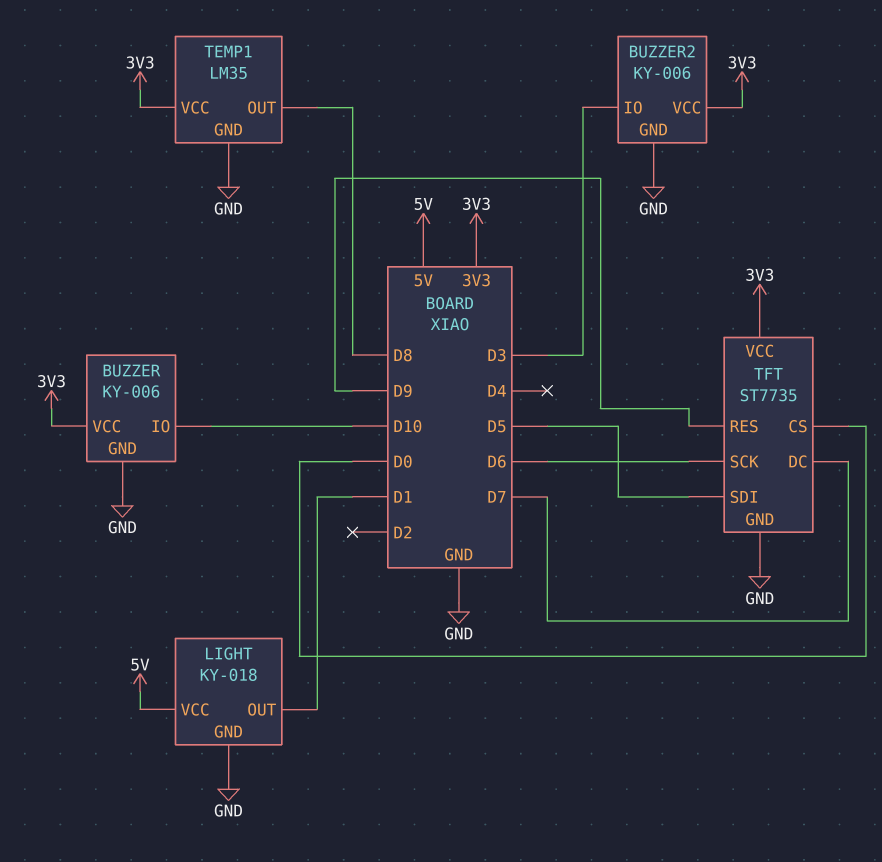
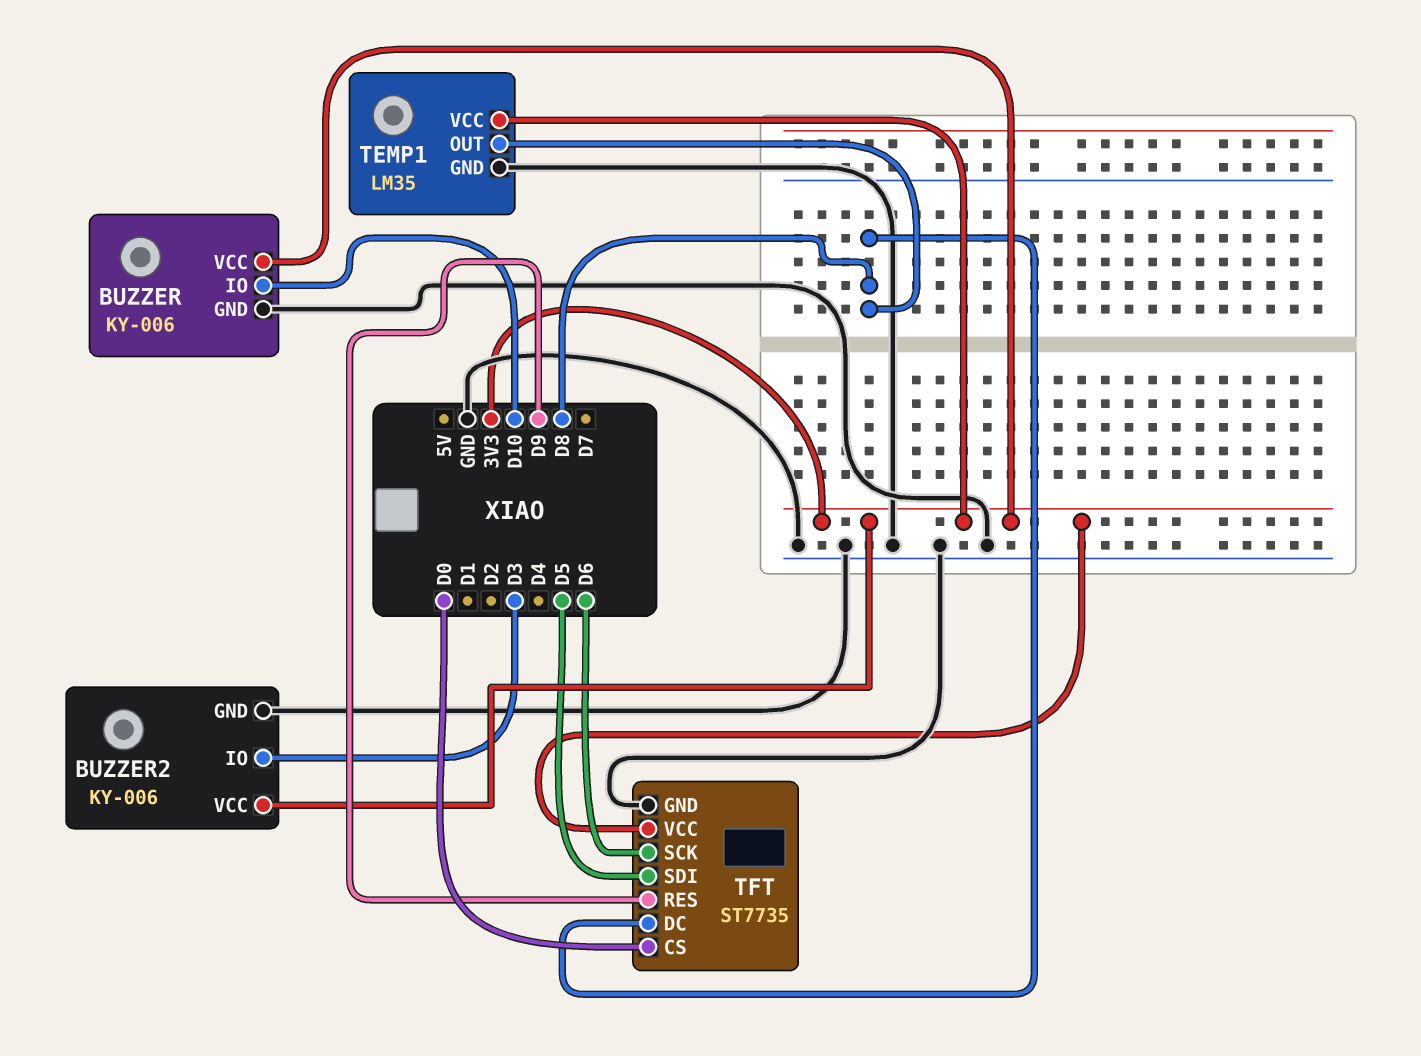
LIGHT: KY-018 -> none
LIGHT pin GND: GND -> none
LIGHT pin OUT: D1 -> none
LIGHT pin VCC: 5V -> none
TFT pin DC: D7 -> D8

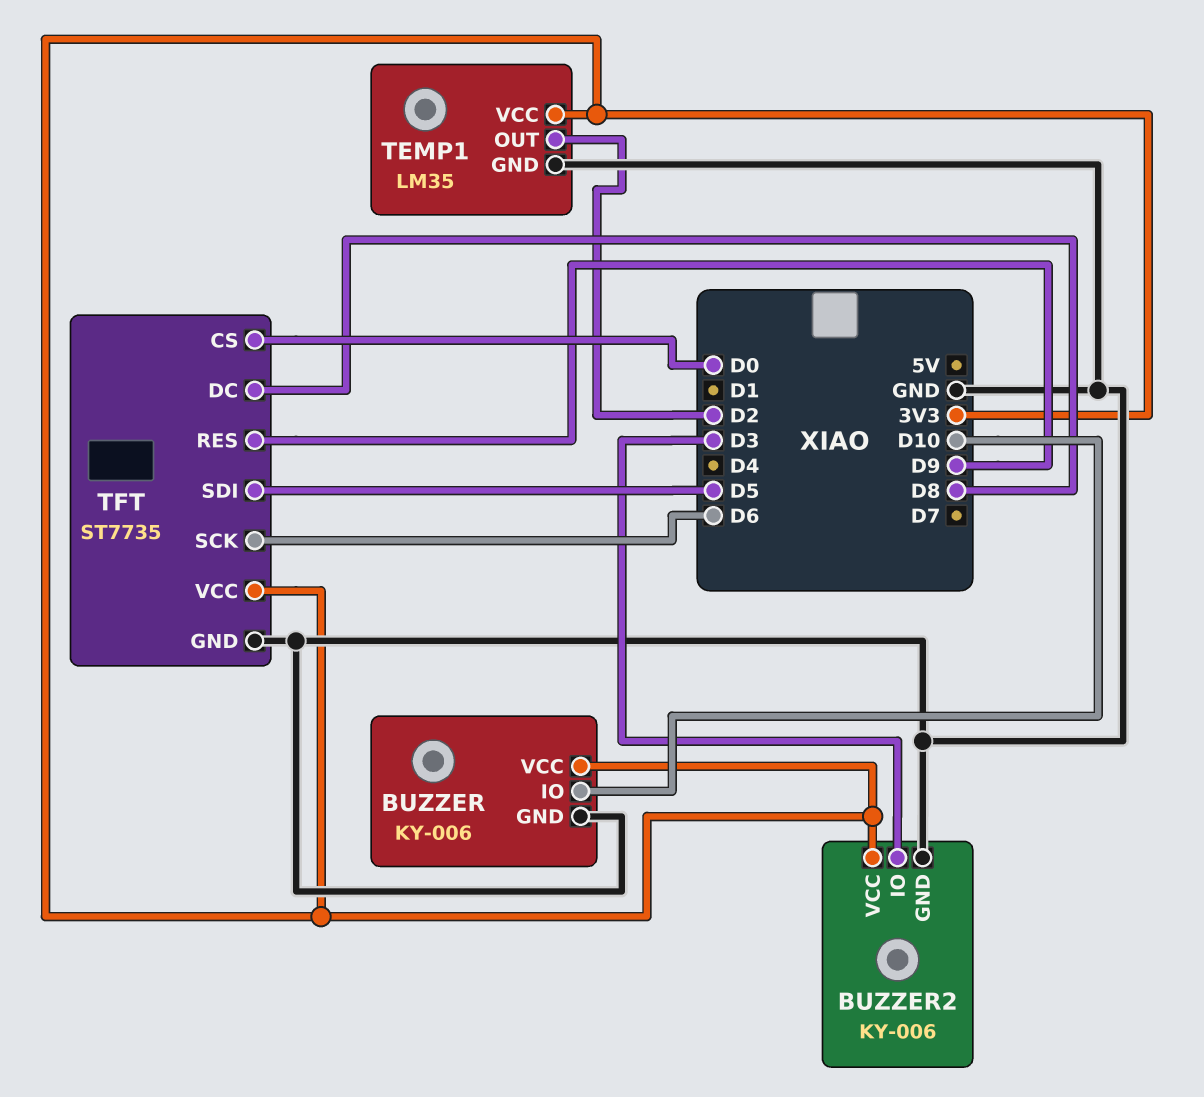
TEMP1 pin OUT: D8 -> D2

